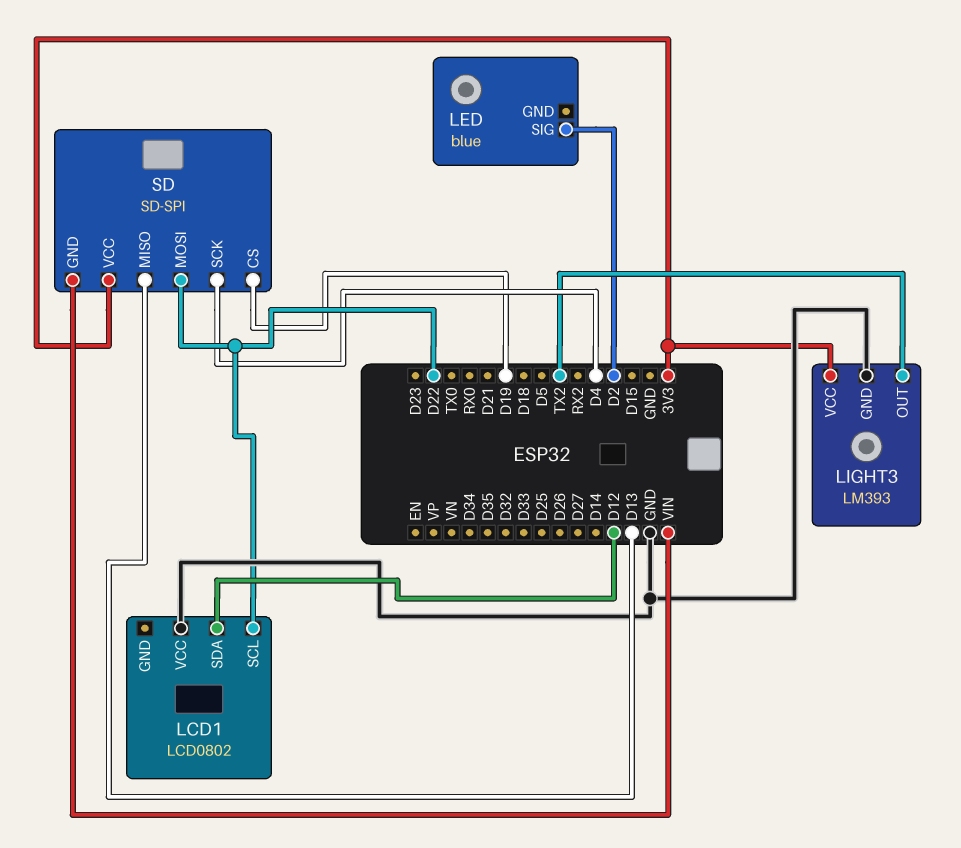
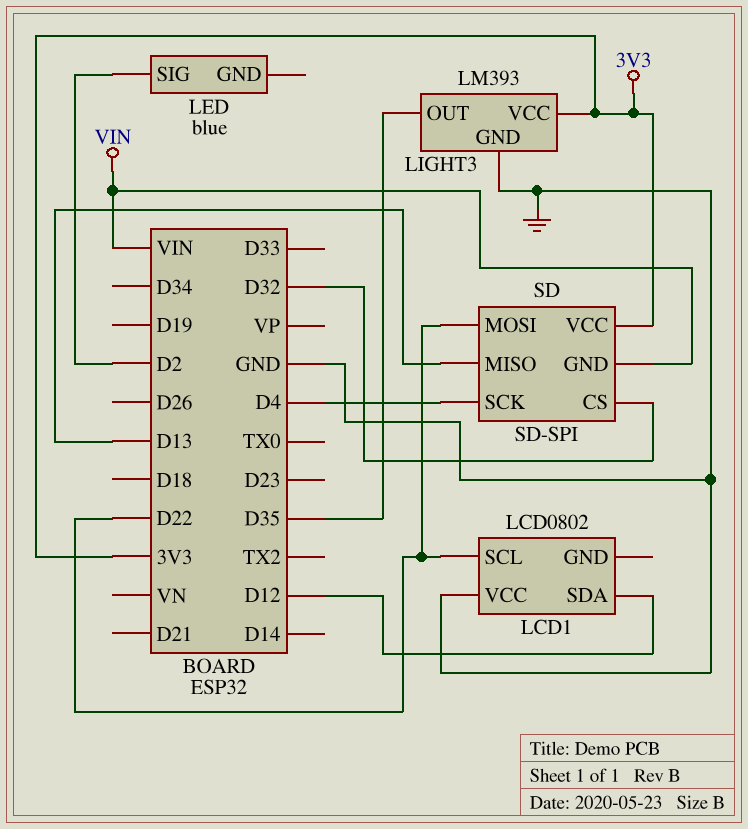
LIGHT3 pin OUT: TX2 -> D35
SD pin CS: D19 -> D32

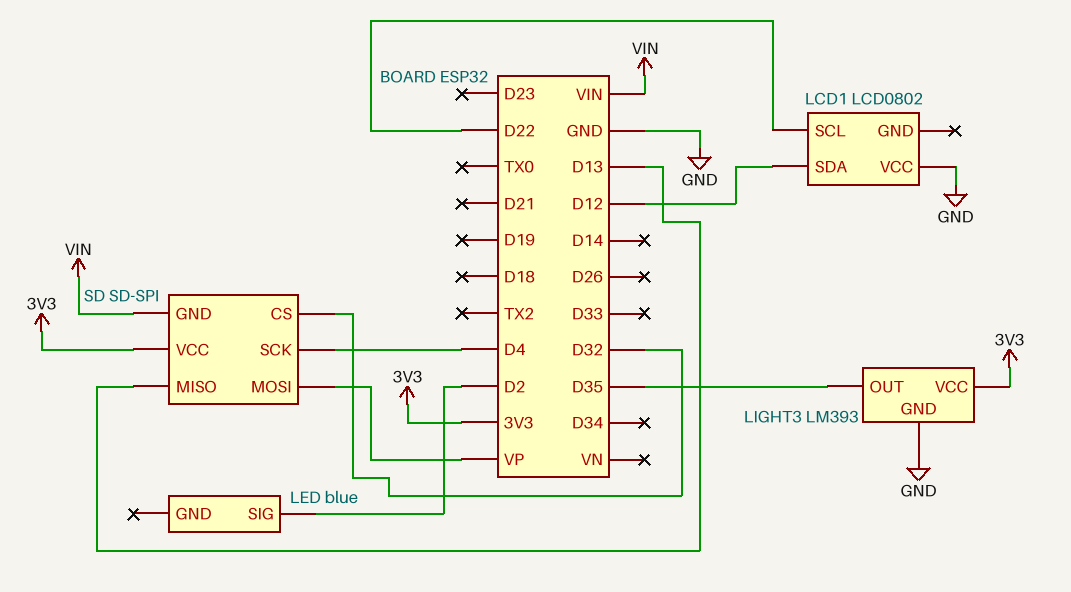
SD pin MOSI: D22 -> VP

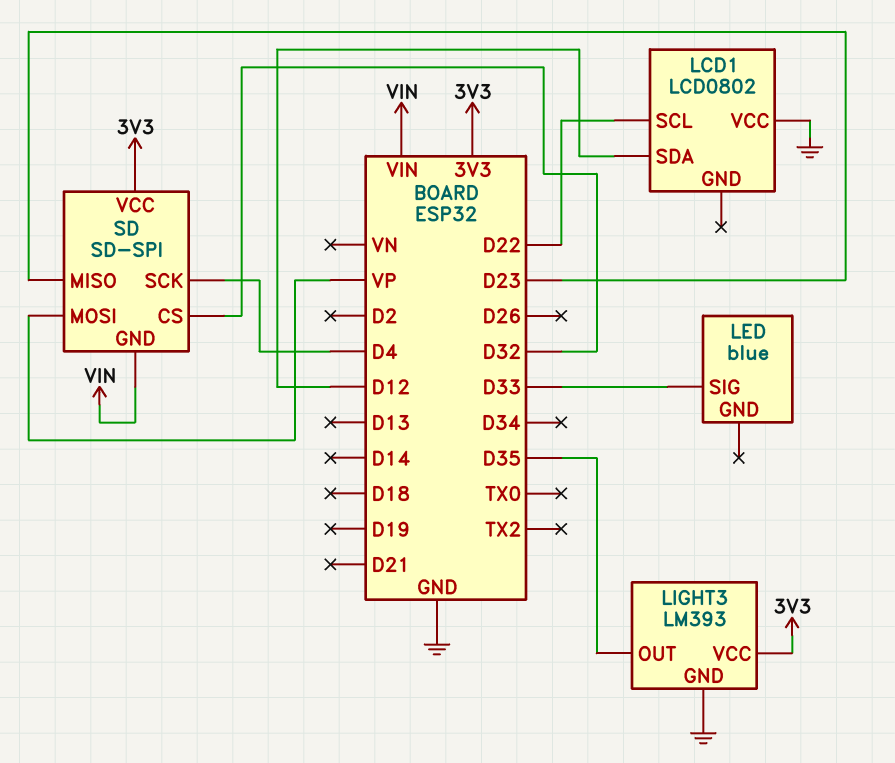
LED pin SIG: D2 -> D33
SD pin MISO: D13 -> D23

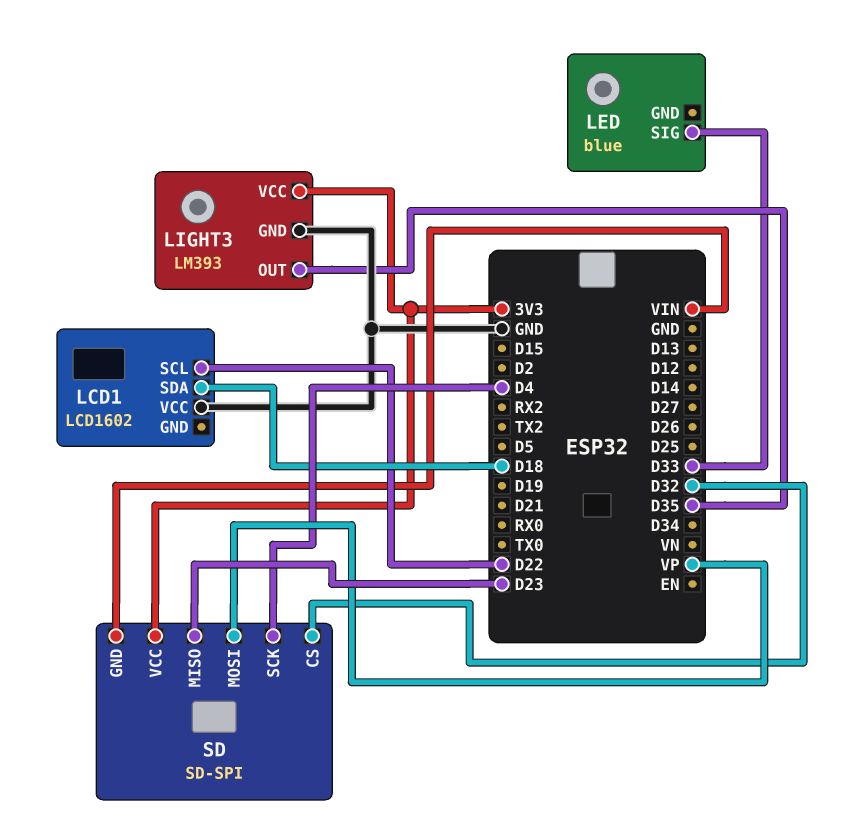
LCD1: LCD0802 -> LCD1602
LCD1 pin SDA: D12 -> D18

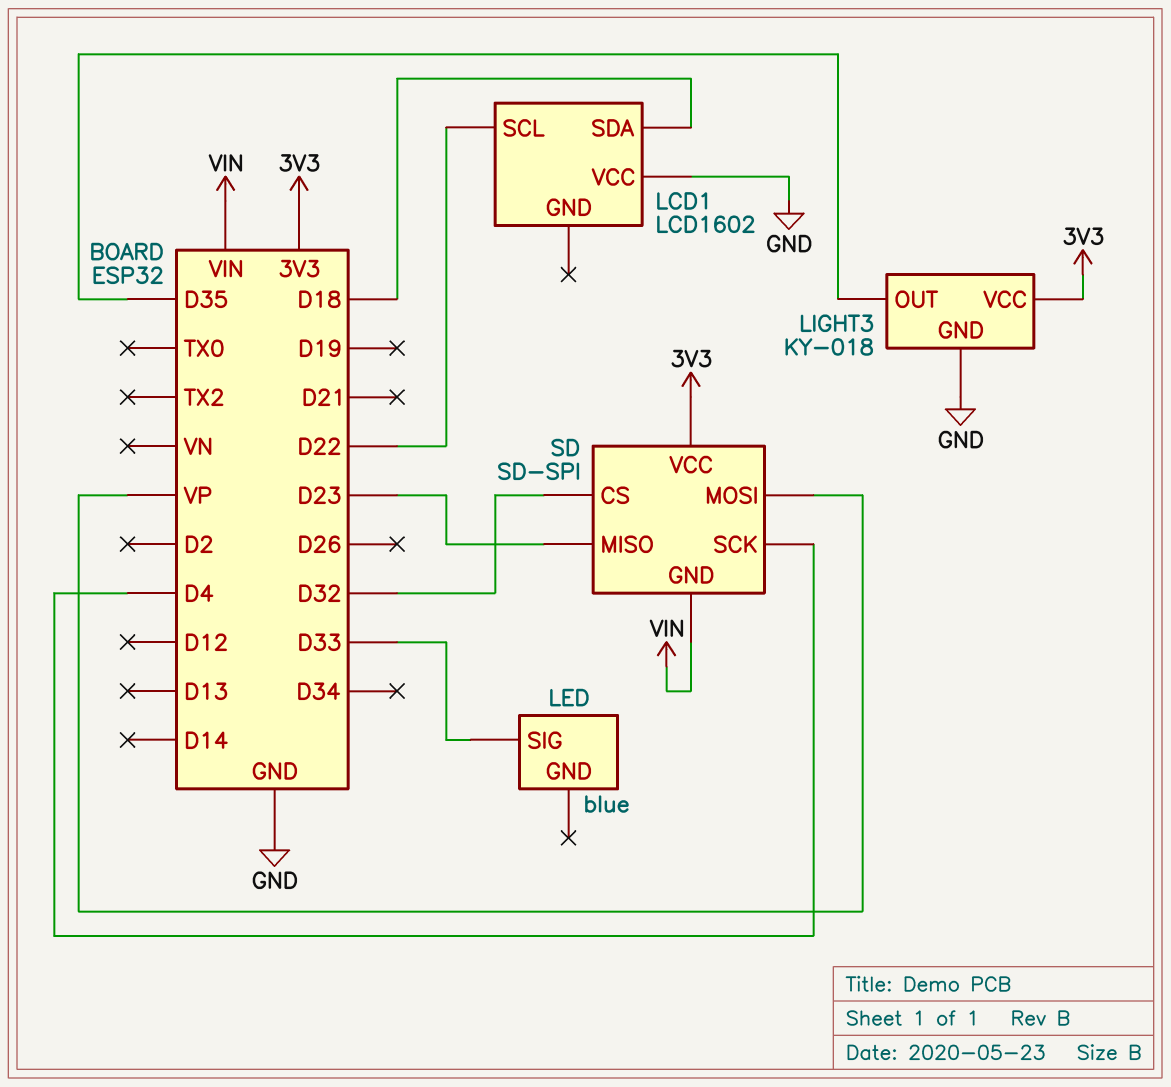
LIGHT3: LM393 -> KY-018

